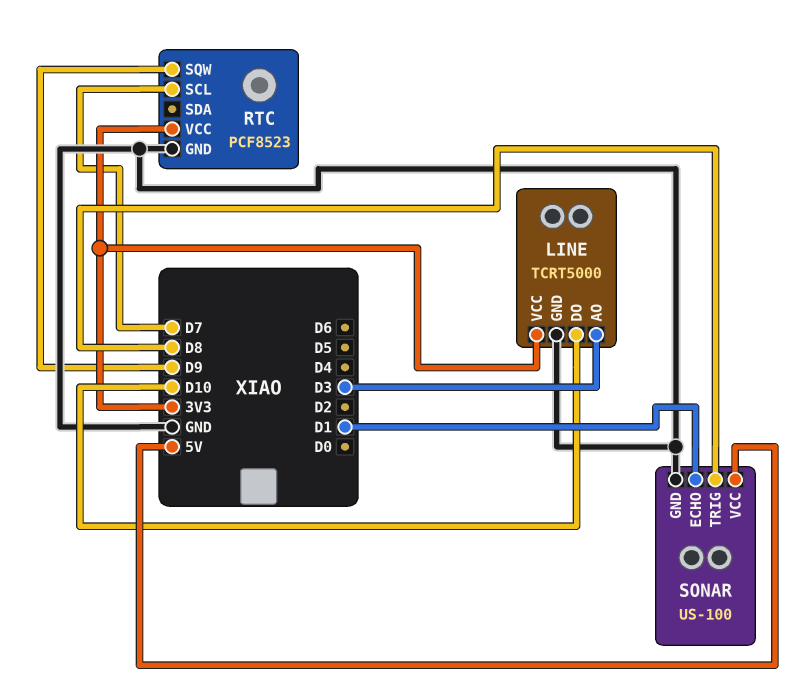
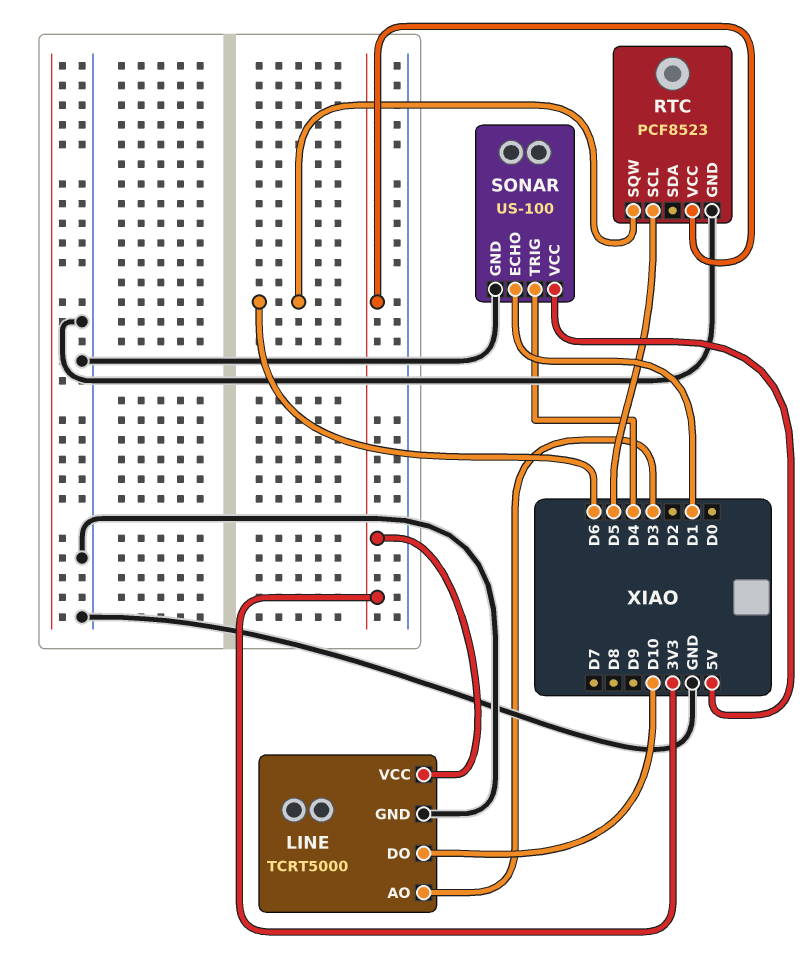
RTC pin SCL: D7 -> D5
RTC pin SQW: D9 -> D6
SONAR pin TRIG: D8 -> D4

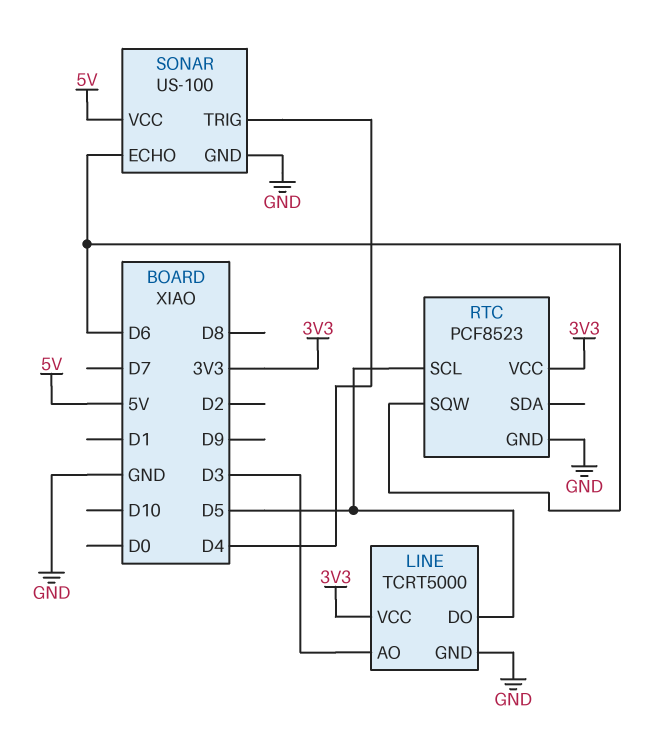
LINE pin DO: D10 -> D5
SONAR pin ECHO: D1 -> D6

